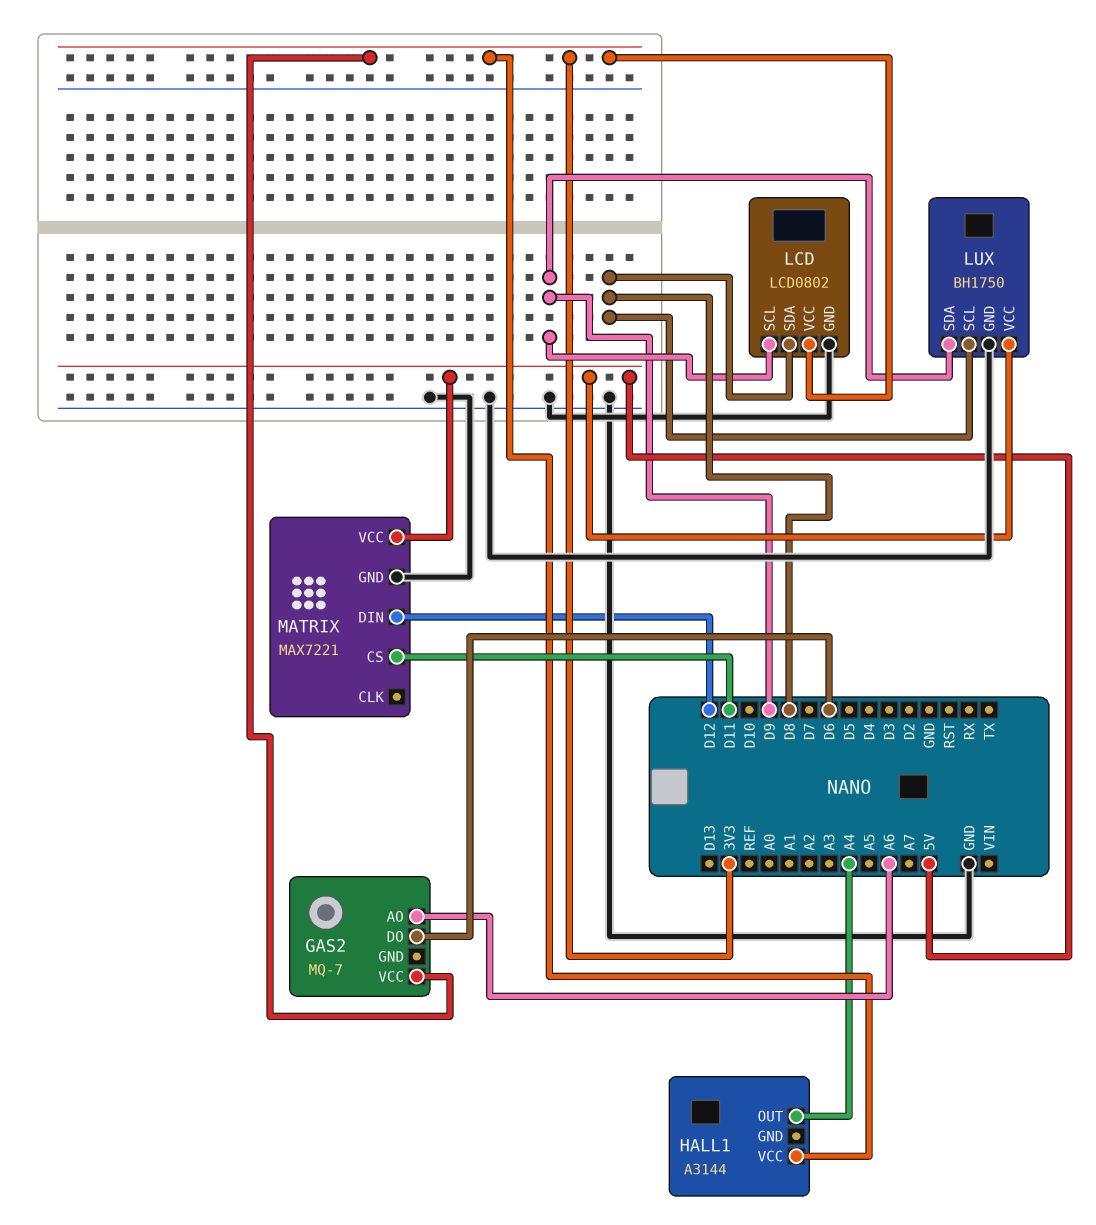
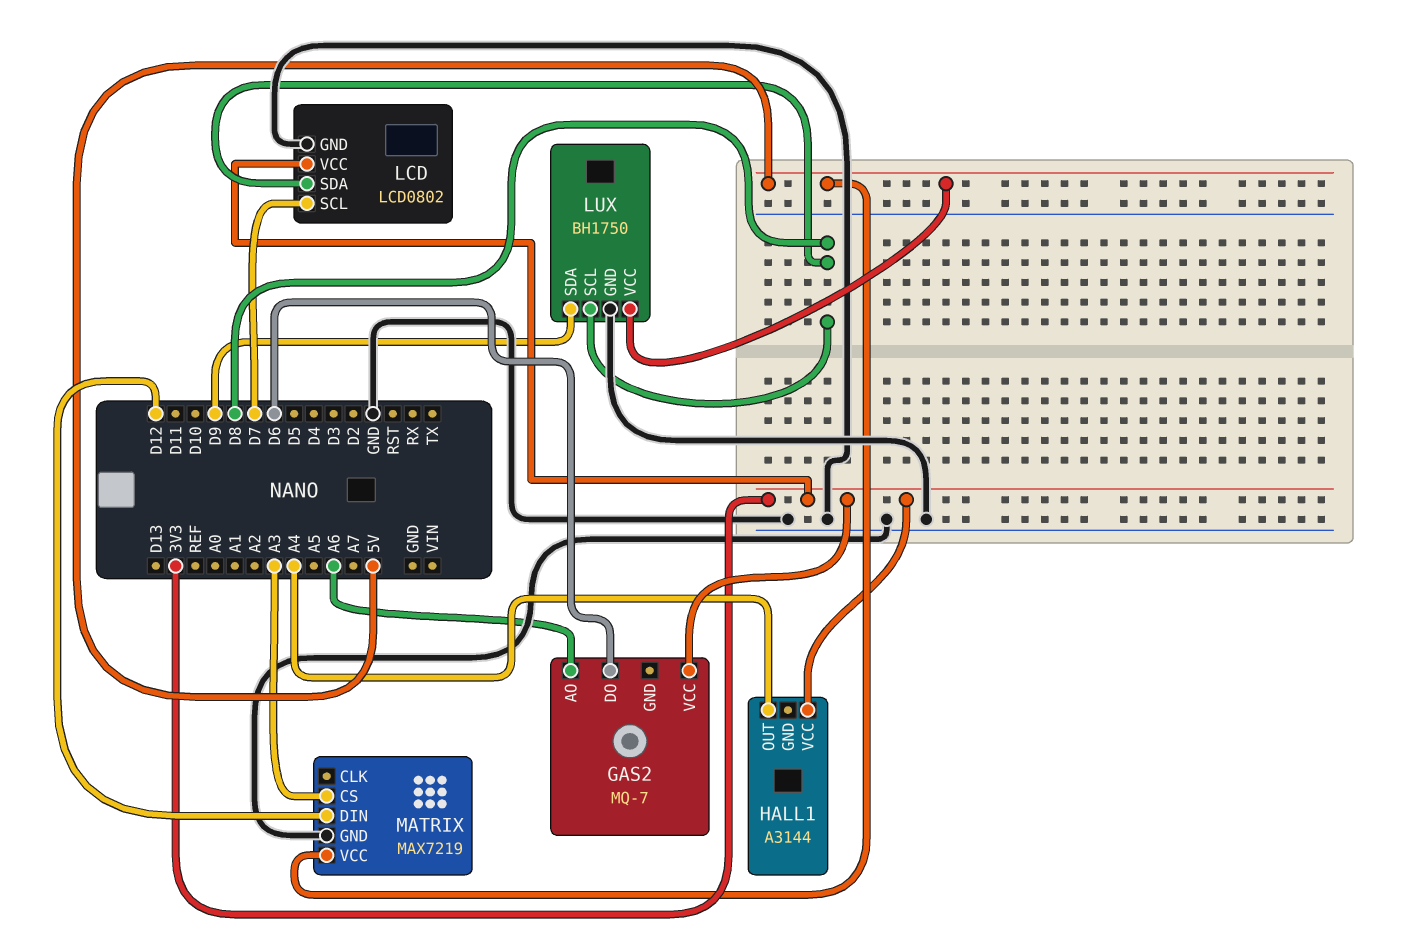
LCD pin SCL: D9 -> D7
MATRIX: MAX7221 -> MAX7219
MATRIX pin CS: D11 -> A3

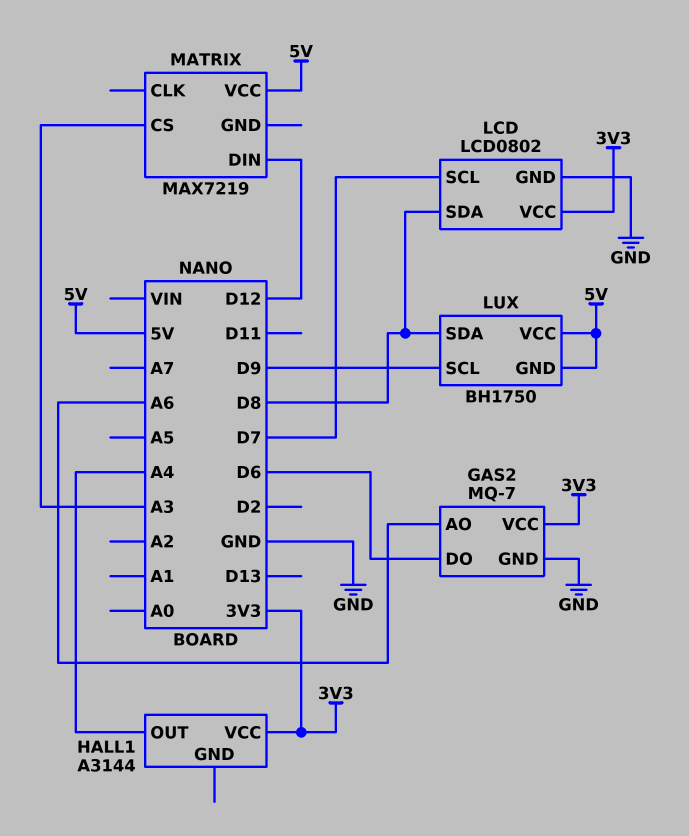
GAS2 pin GND: none -> GND
LUX pin GND: GND -> 5V
LUX pin SCL: D8 -> D9
LUX pin SDA: D9 -> D8
MATRIX pin GND: GND -> none

